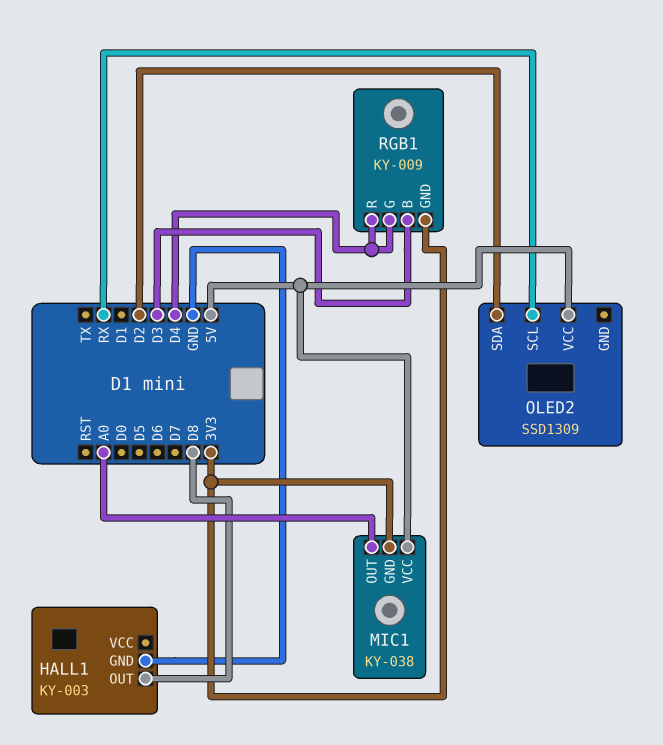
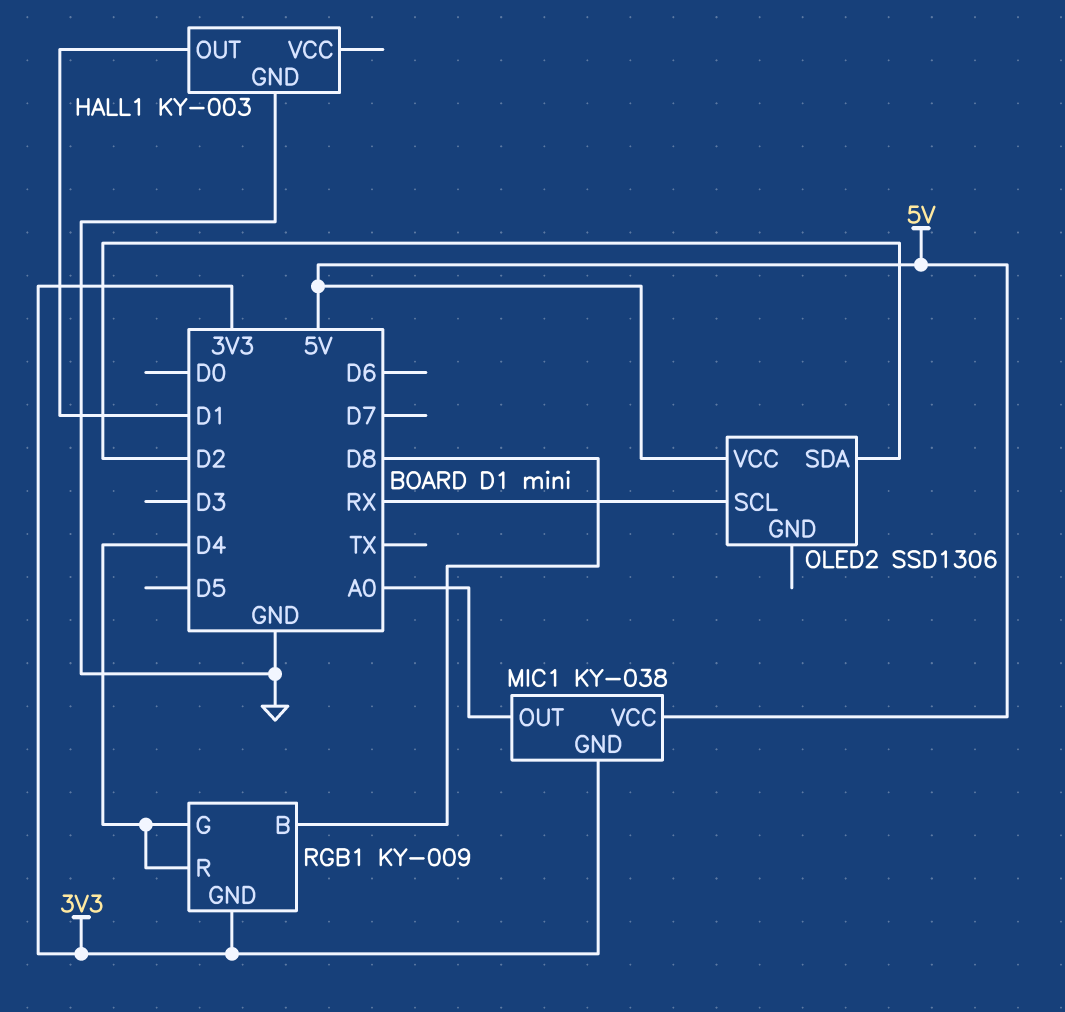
HALL1 pin OUT: D8 -> D1
OLED2: SSD1309 -> SSD1306
RGB1 pin B: D3 -> D8

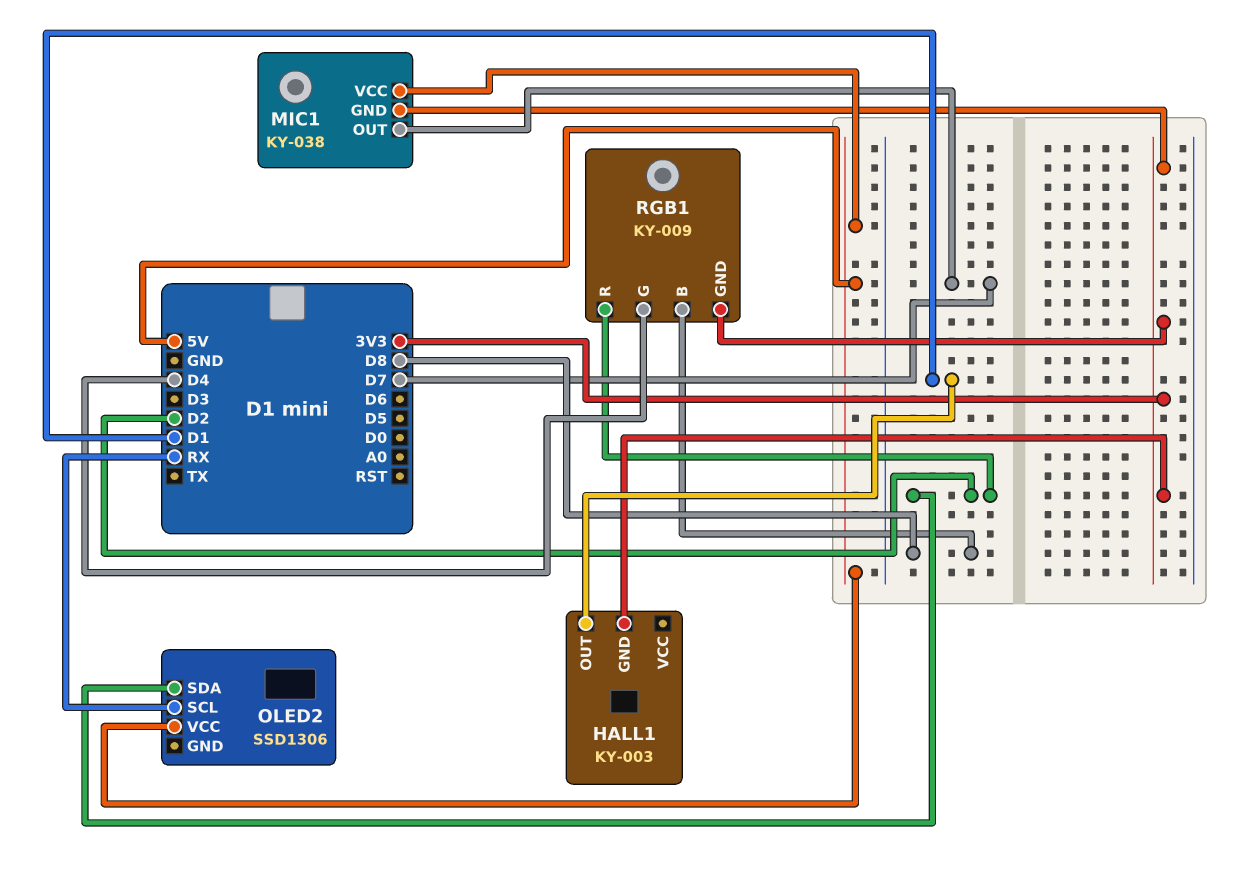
HALL1 pin GND: GND -> 3V3
MIC1 pin OUT: A0 -> D7
RGB1 pin R: D4 -> D2

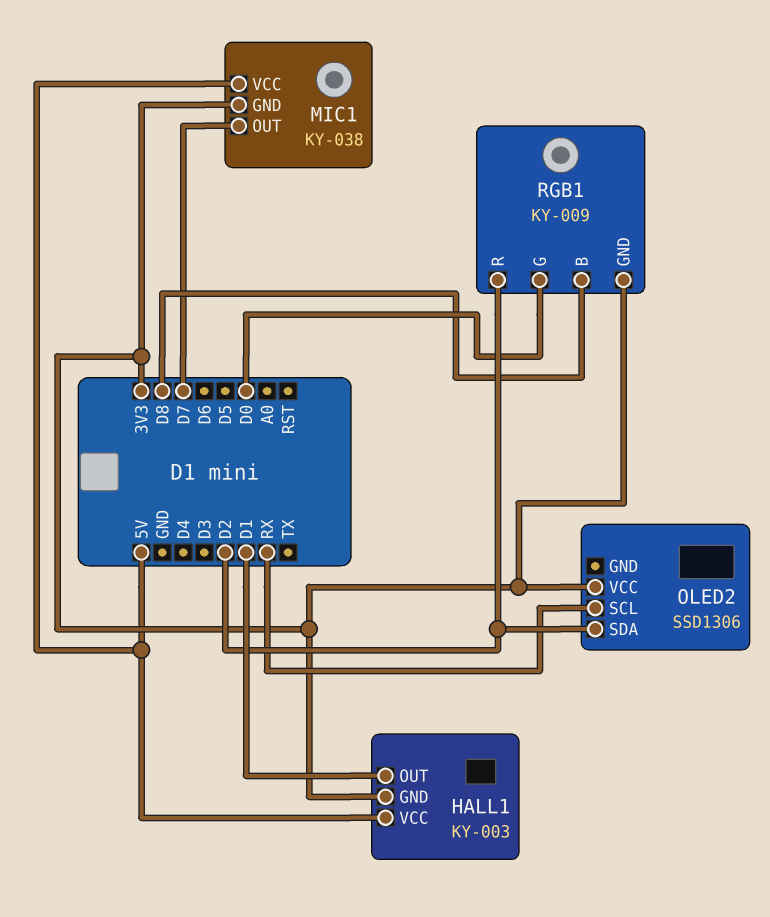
HALL1 pin VCC: none -> 5V
OLED2 pin VCC: 5V -> 3V3
RGB1 pin G: D4 -> D0

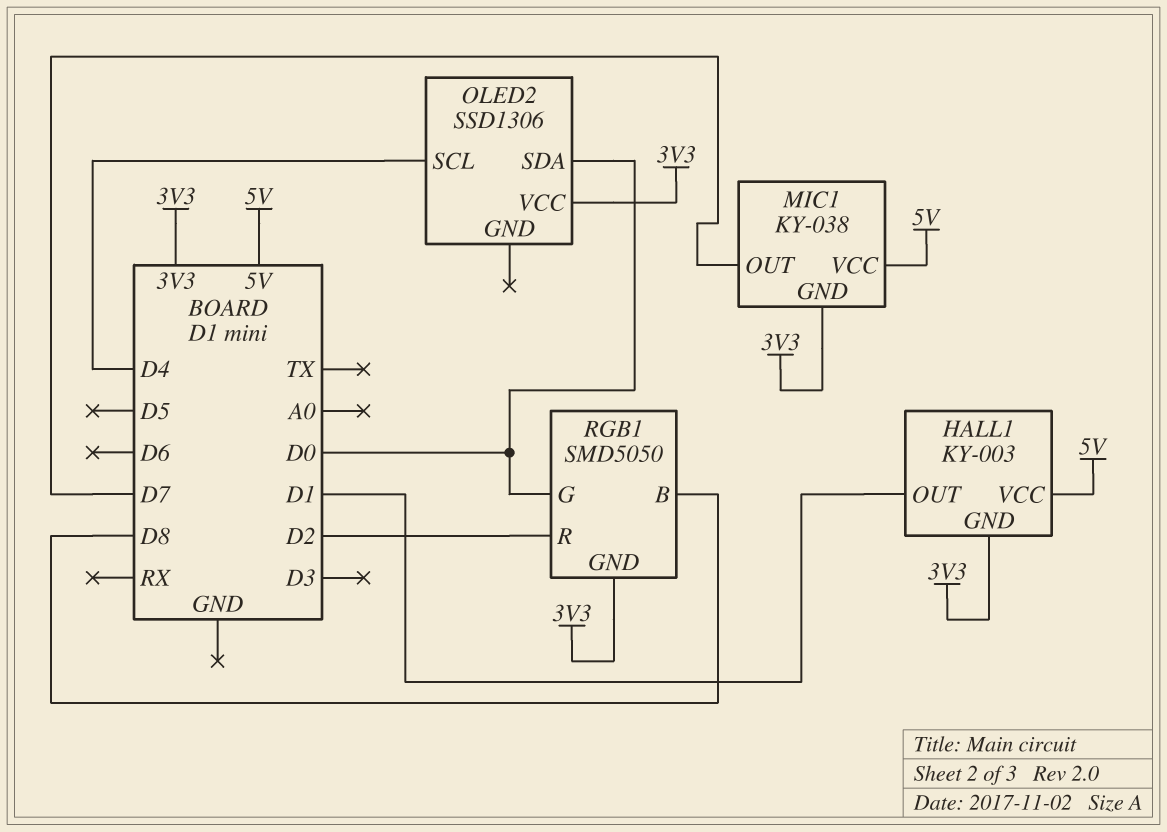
OLED2 pin SCL: RX -> D4
OLED2 pin SDA: D2 -> D0
RGB1: KY-009 -> SMD5050

